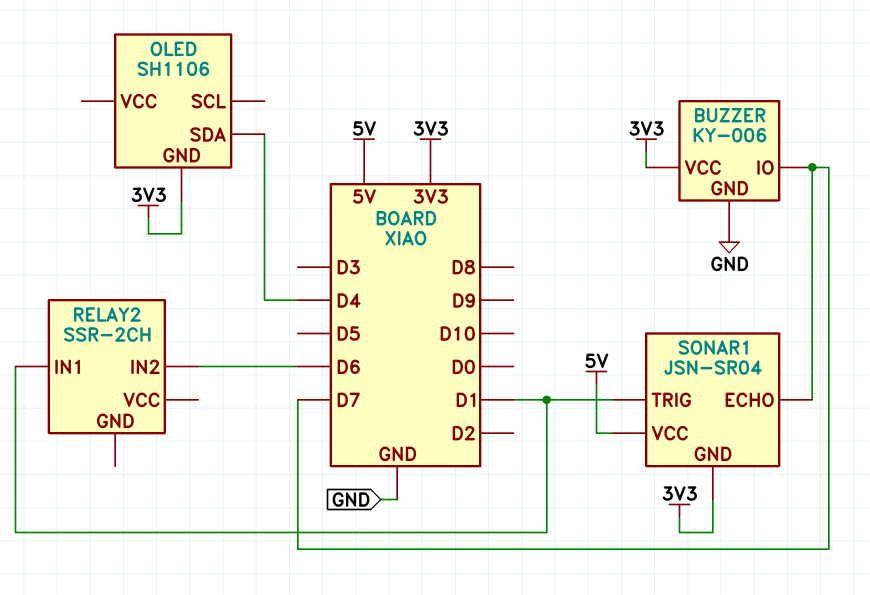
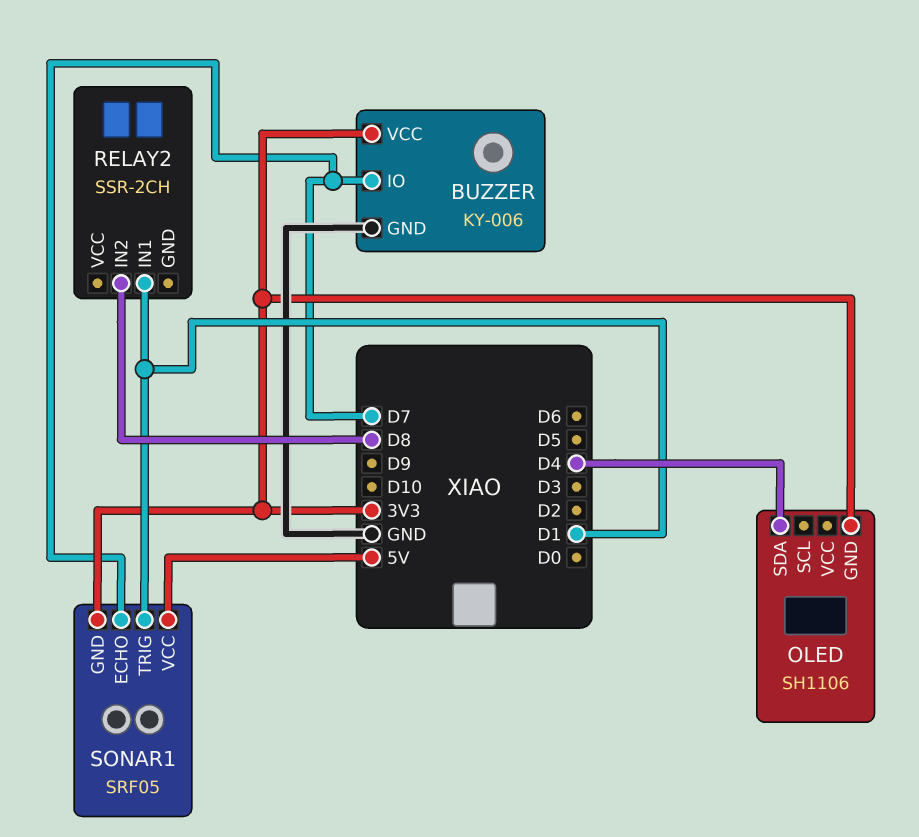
RELAY2 pin IN2: D6 -> D8
SONAR1: JSN-SR04 -> SRF05

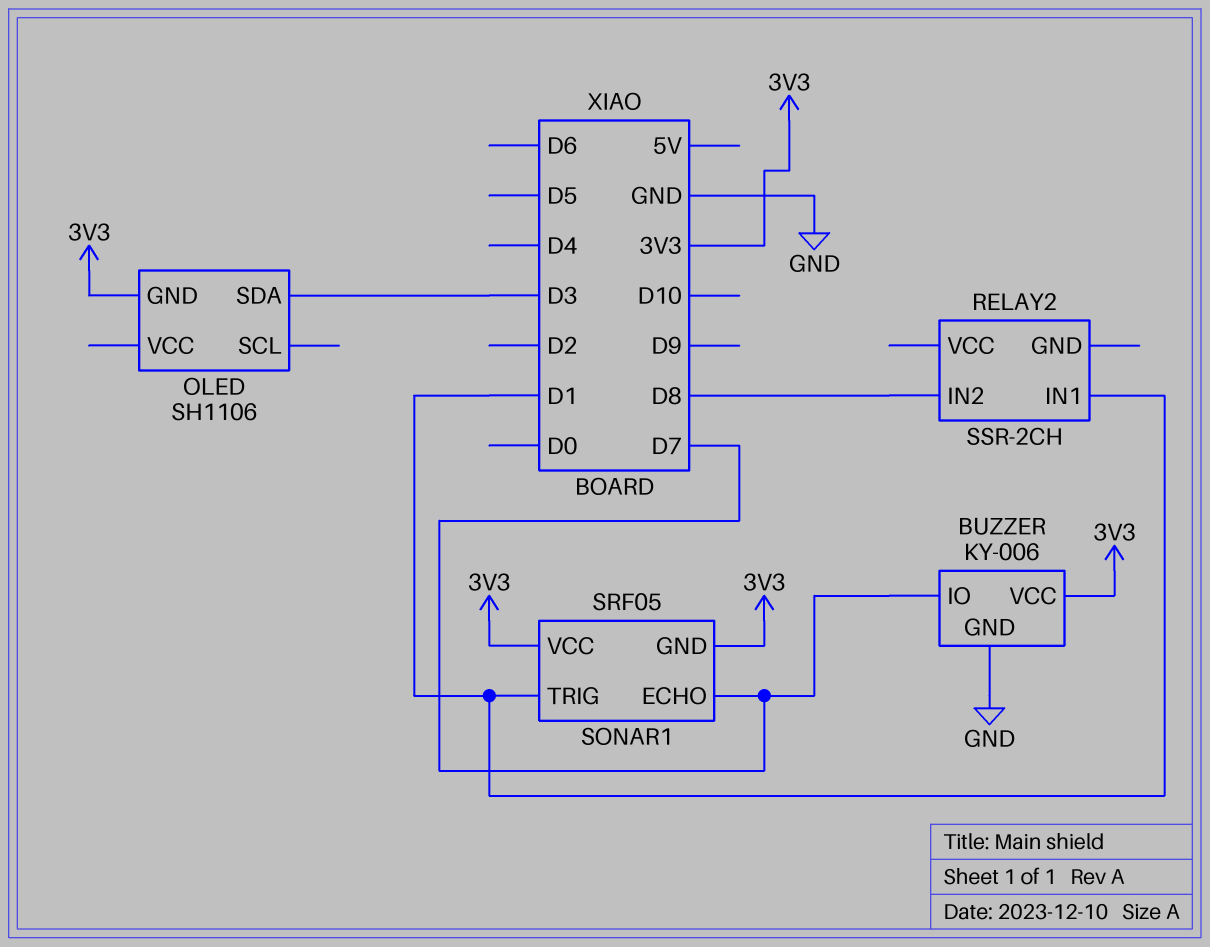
OLED pin SDA: D4 -> D3
SONAR1 pin VCC: 5V -> 3V3

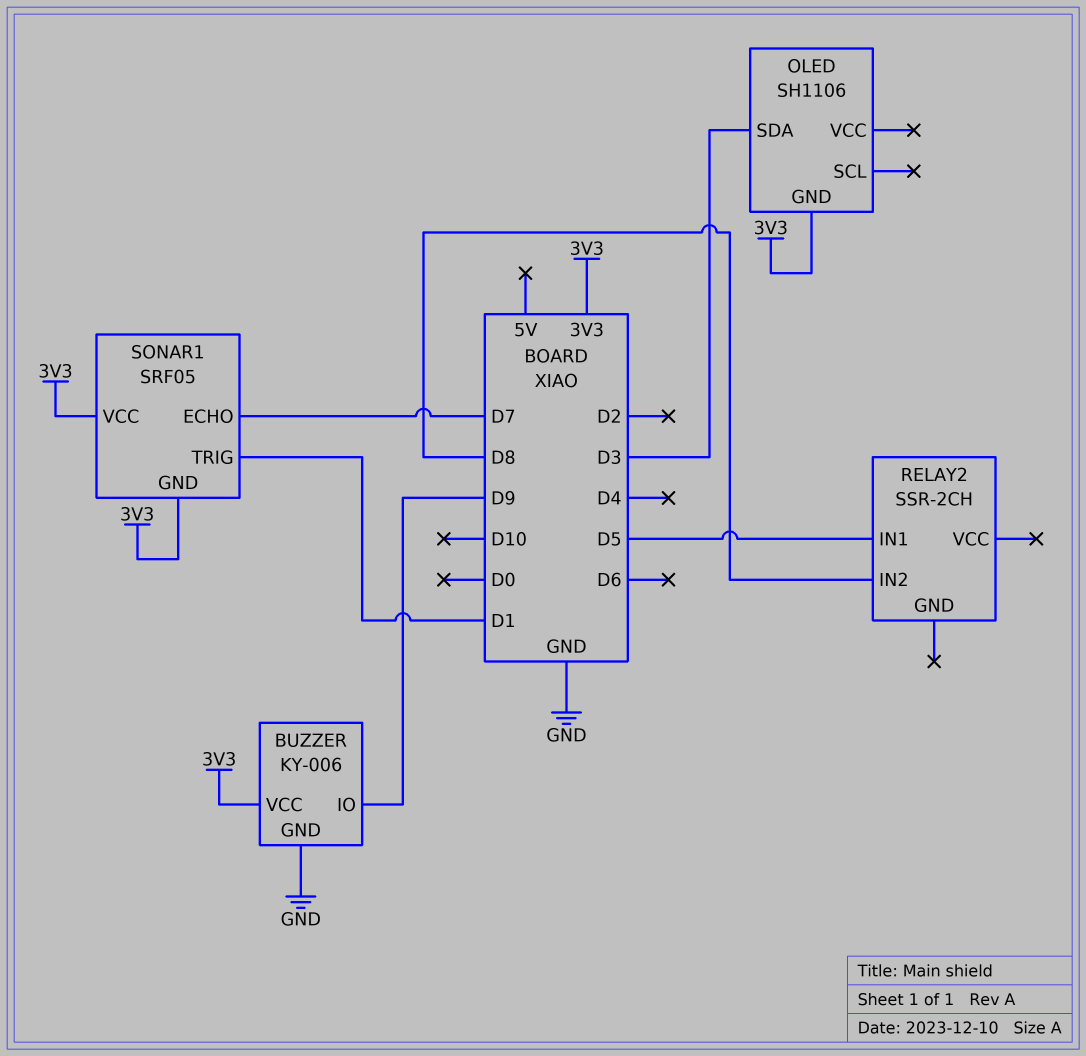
BUZZER pin IO: D7 -> D9
RELAY2 pin IN1: D1 -> D5

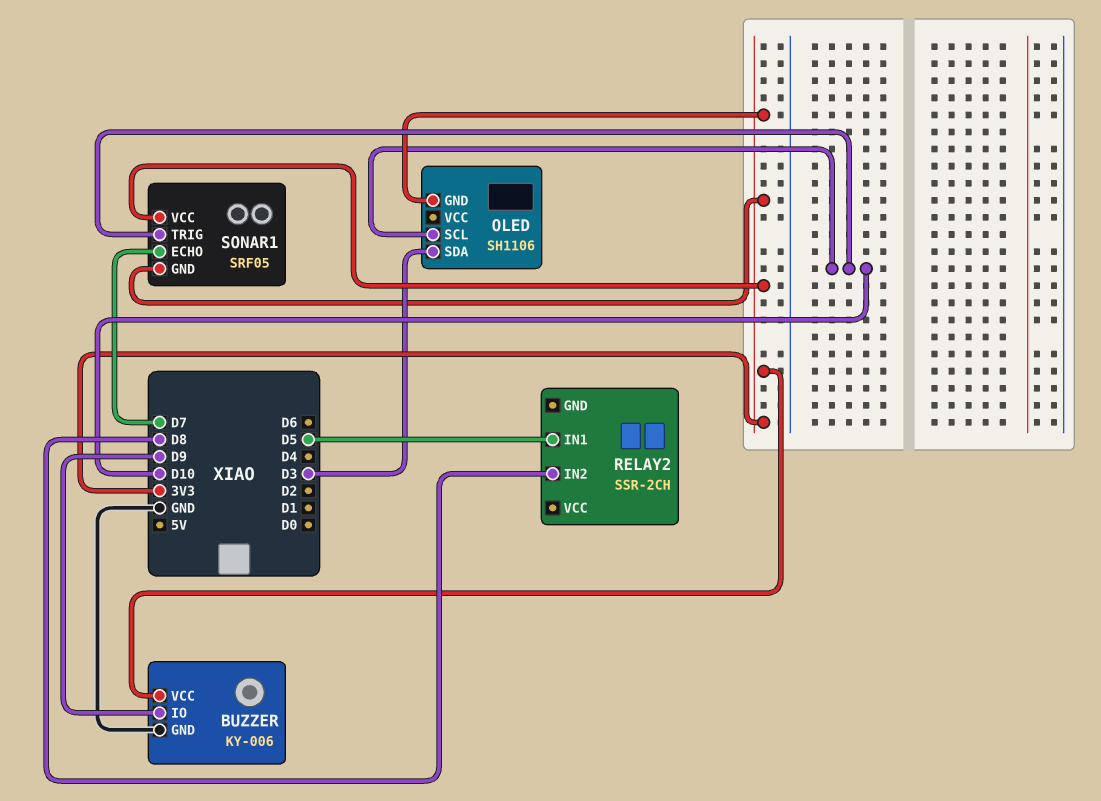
OLED pin SCL: none -> D10
SONAR1 pin TRIG: D1 -> D10

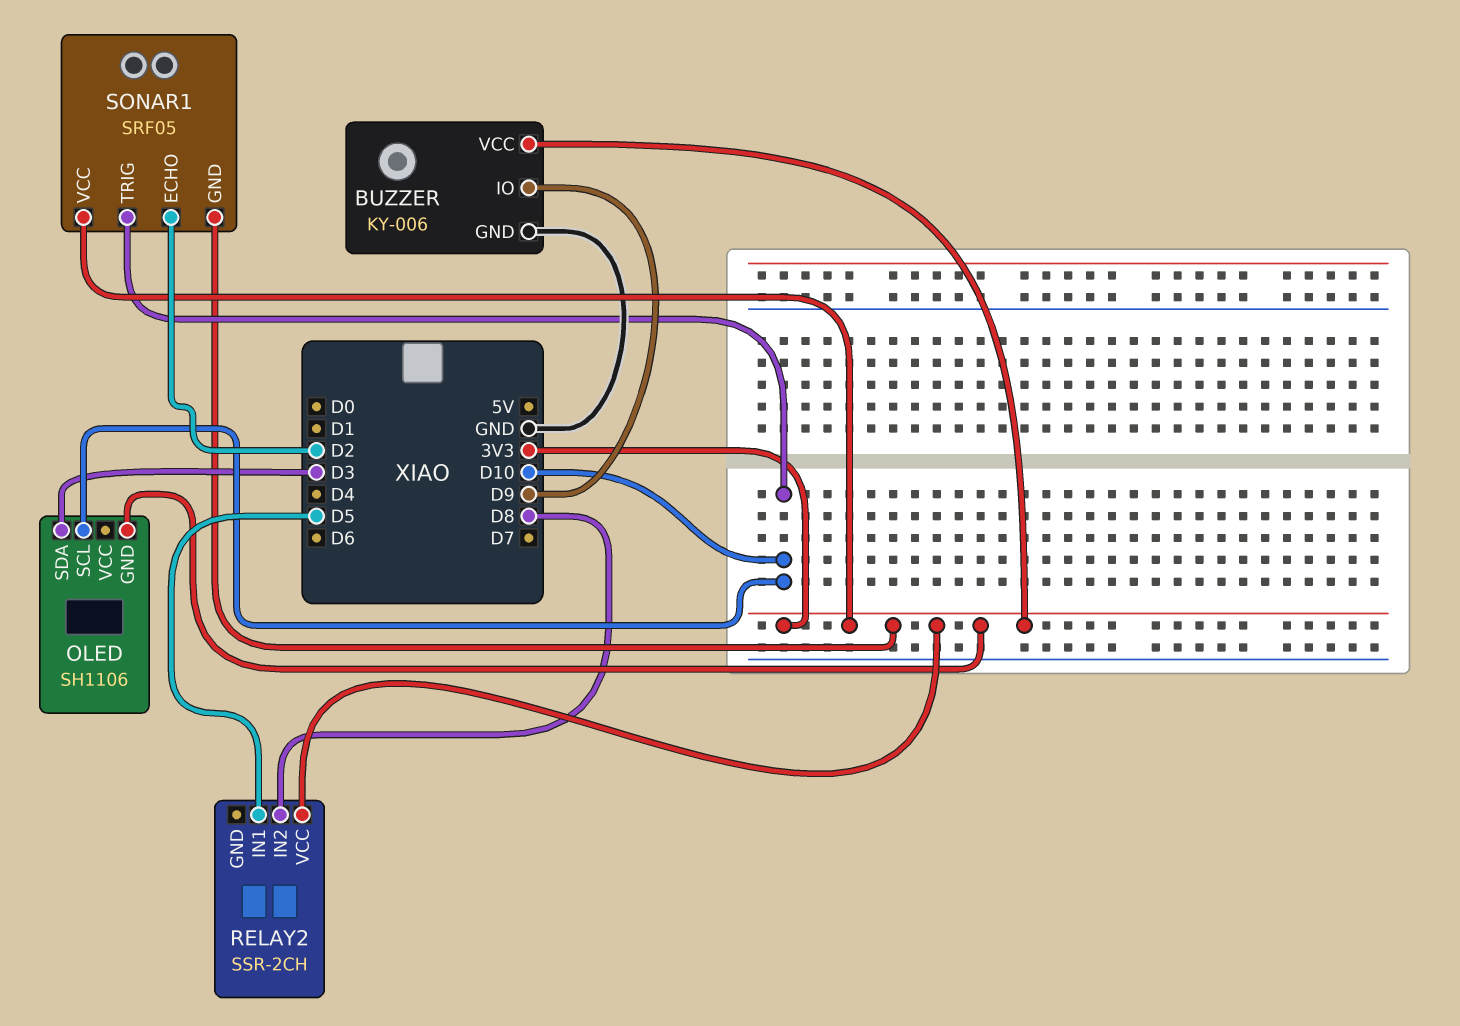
RELAY2 pin VCC: none -> 3V3
SONAR1 pin ECHO: D7 -> D2

